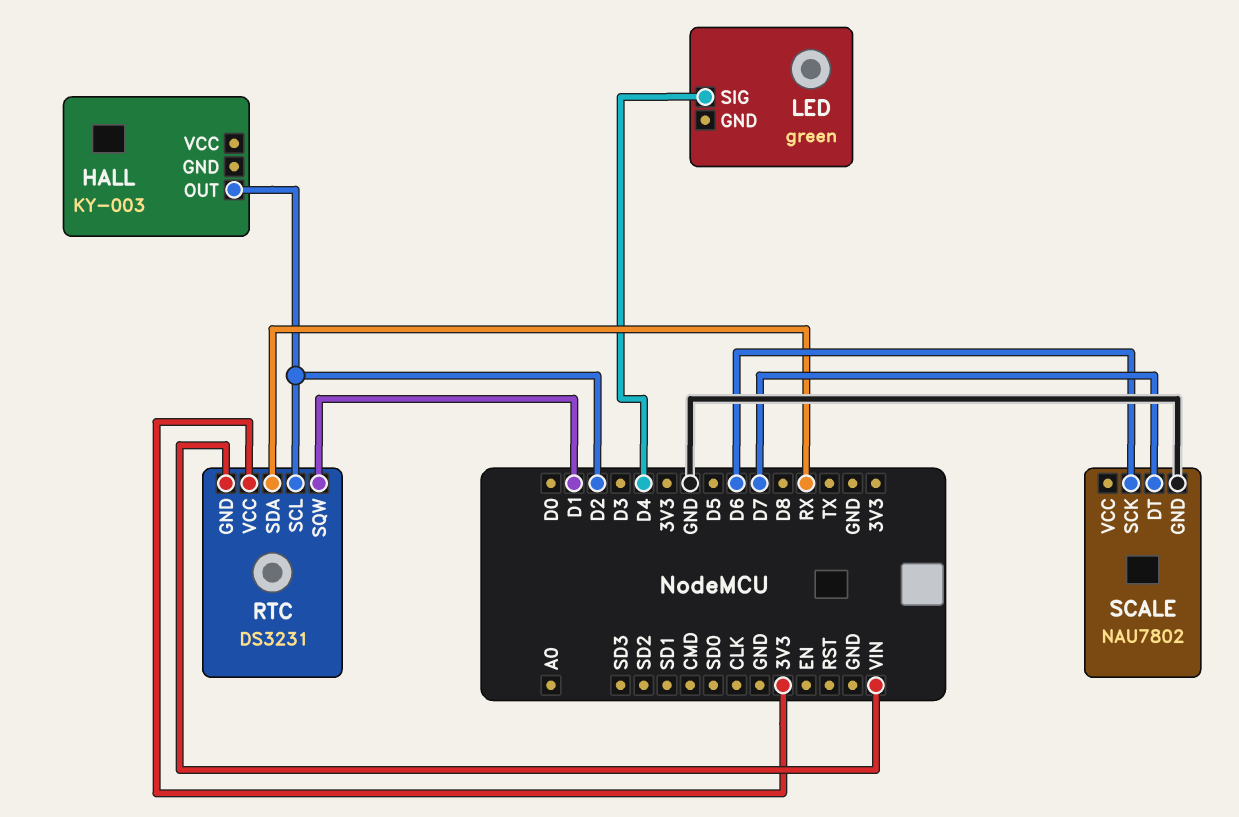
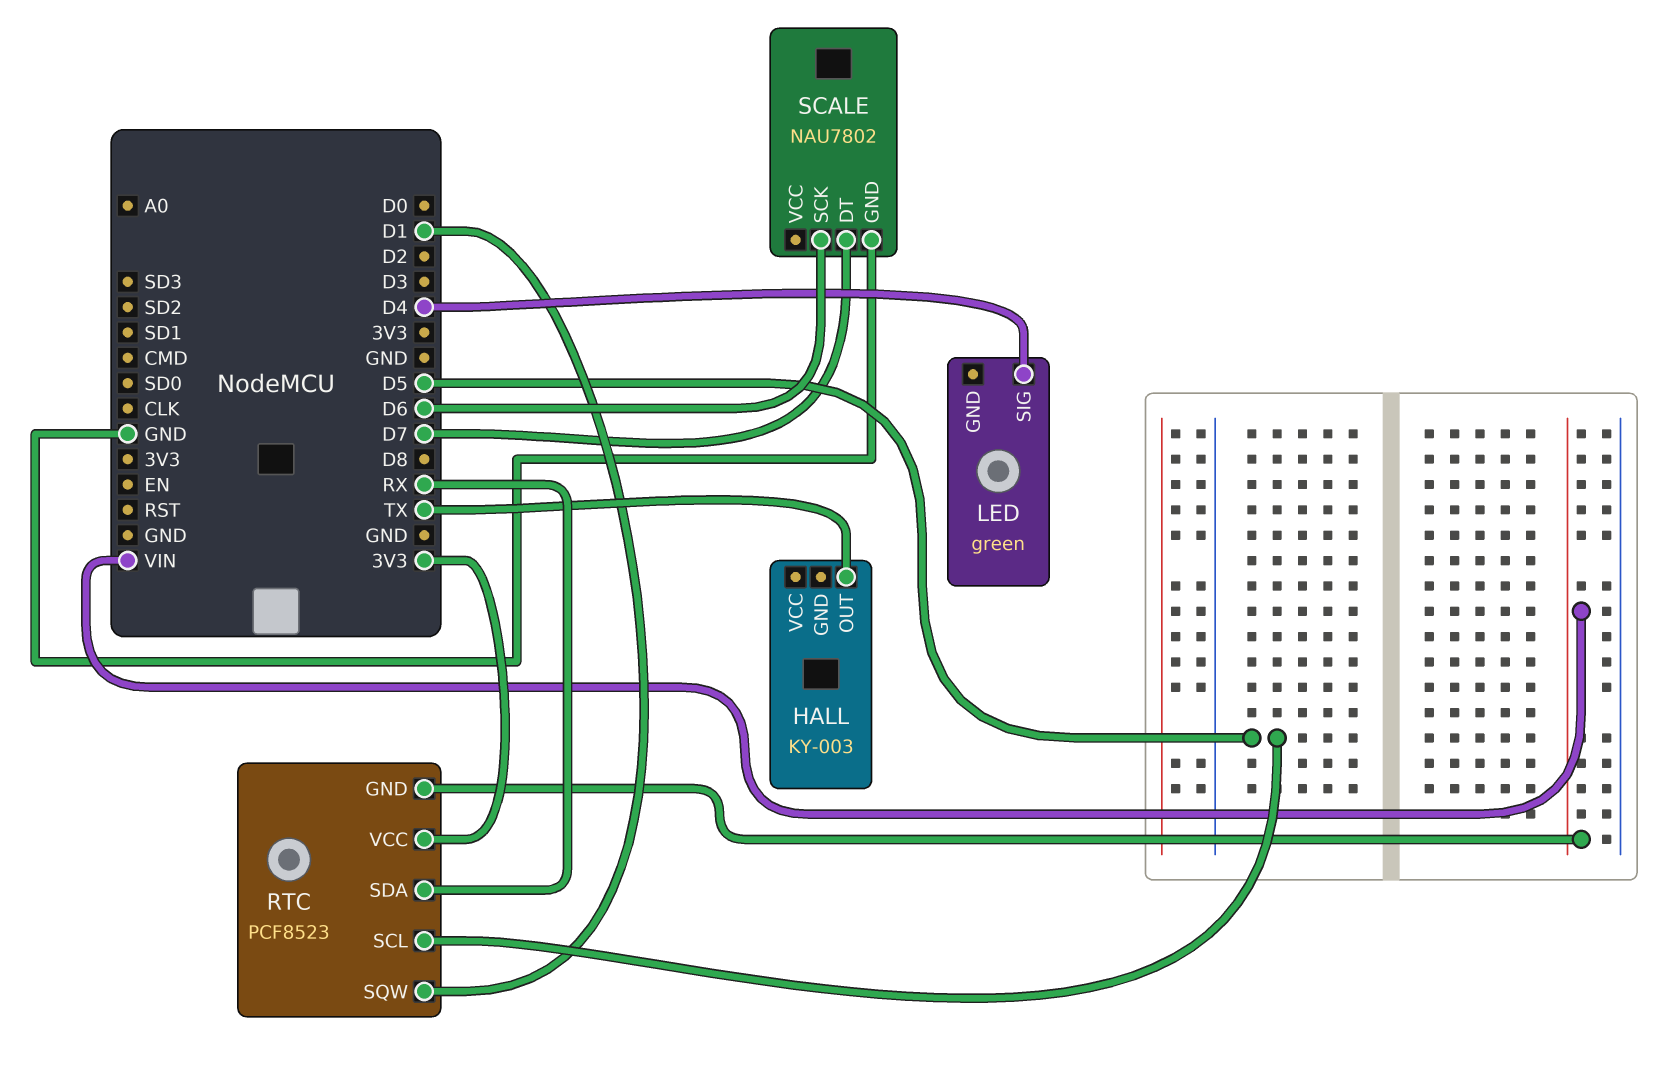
HALL pin OUT: D2 -> TX
RTC: DS3231 -> PCF8523
RTC pin SCL: D2 -> D5

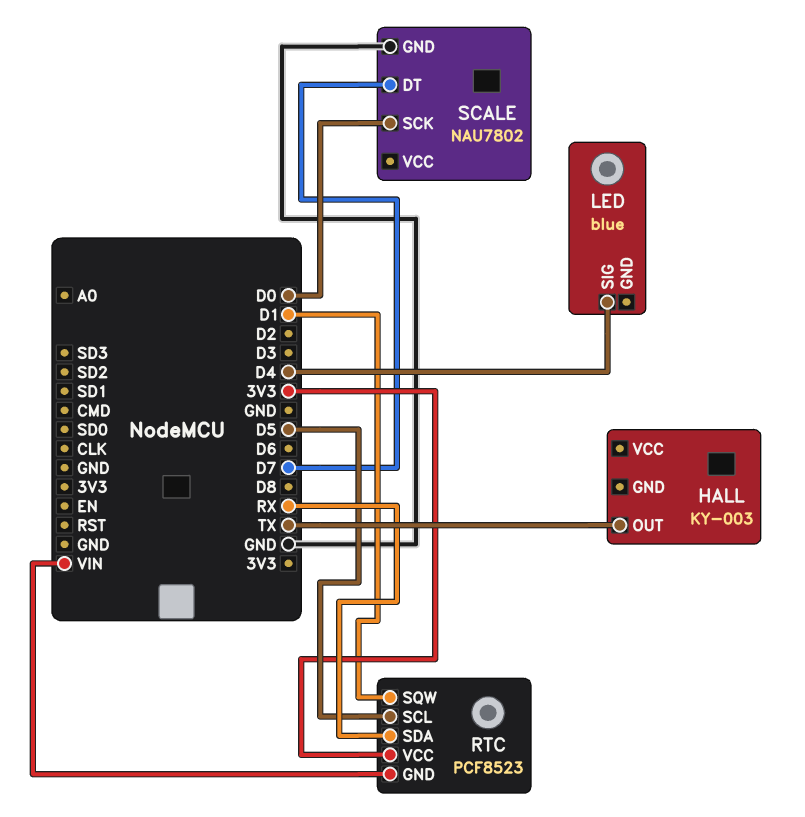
LED: green -> blue
SCALE pin SCK: D6 -> D0

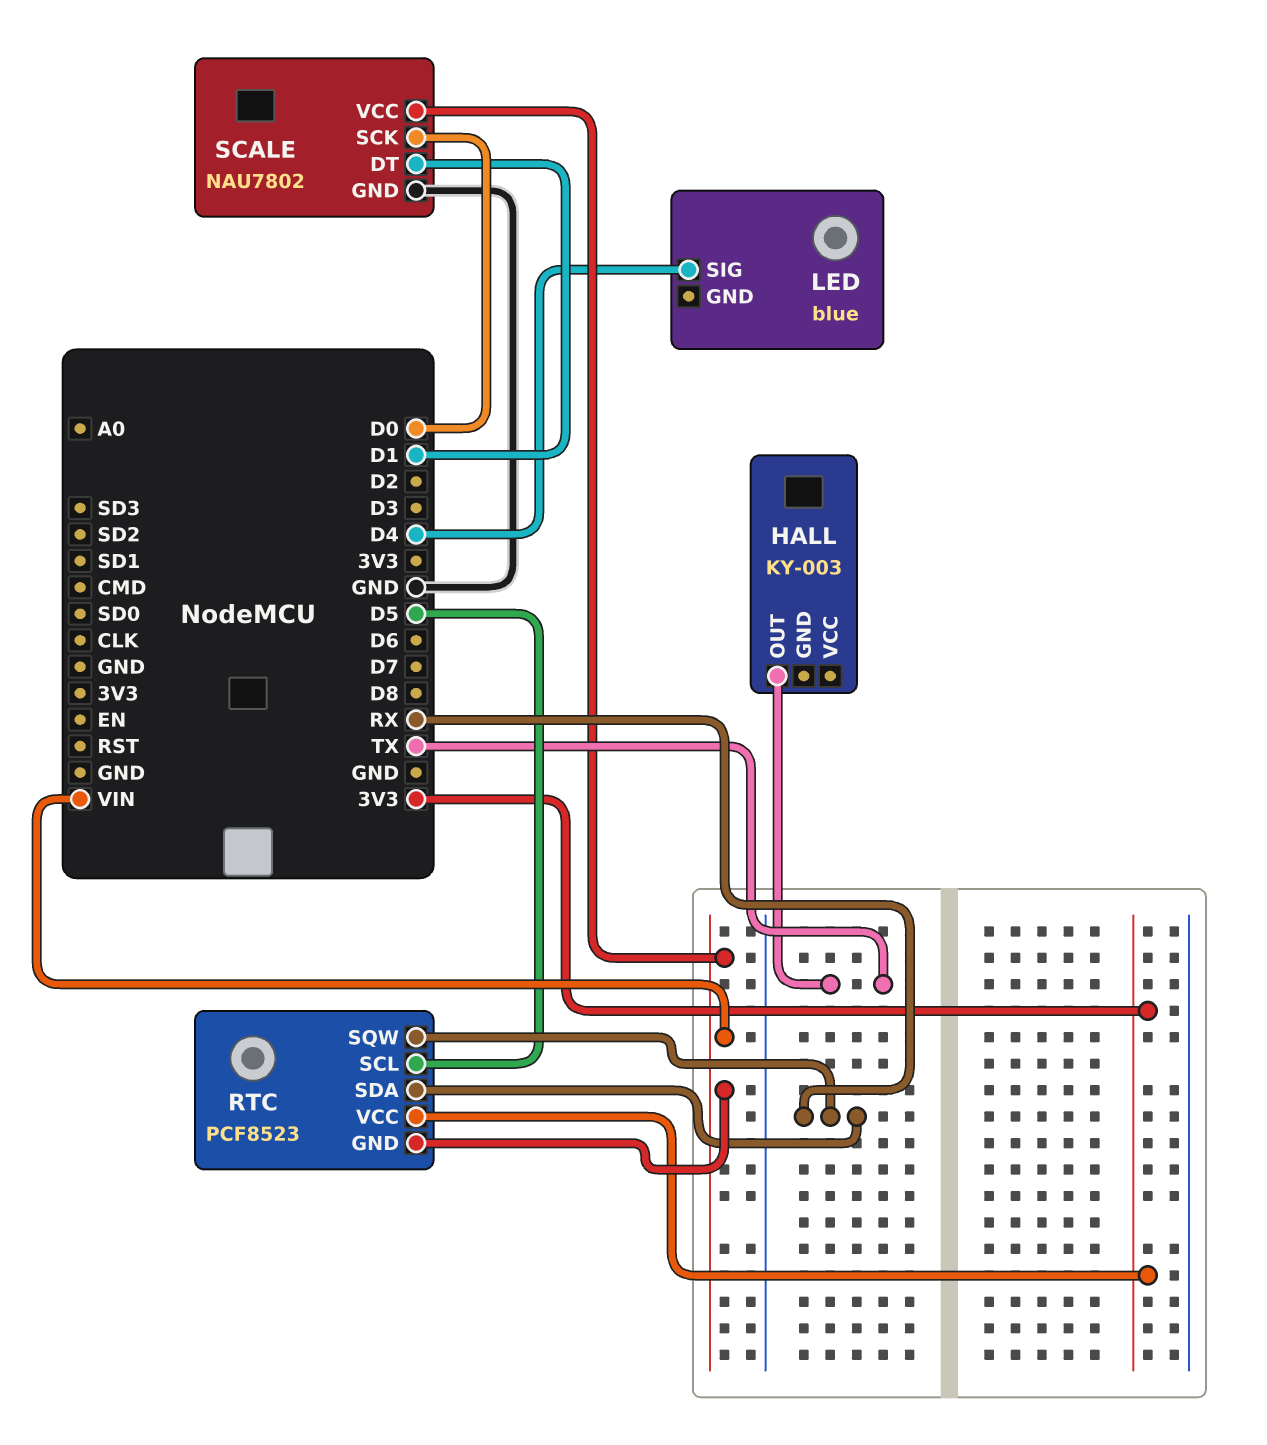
RTC pin SQW: D1 -> RX
SCALE pin DT: D7 -> D1
SCALE pin VCC: none -> VIN

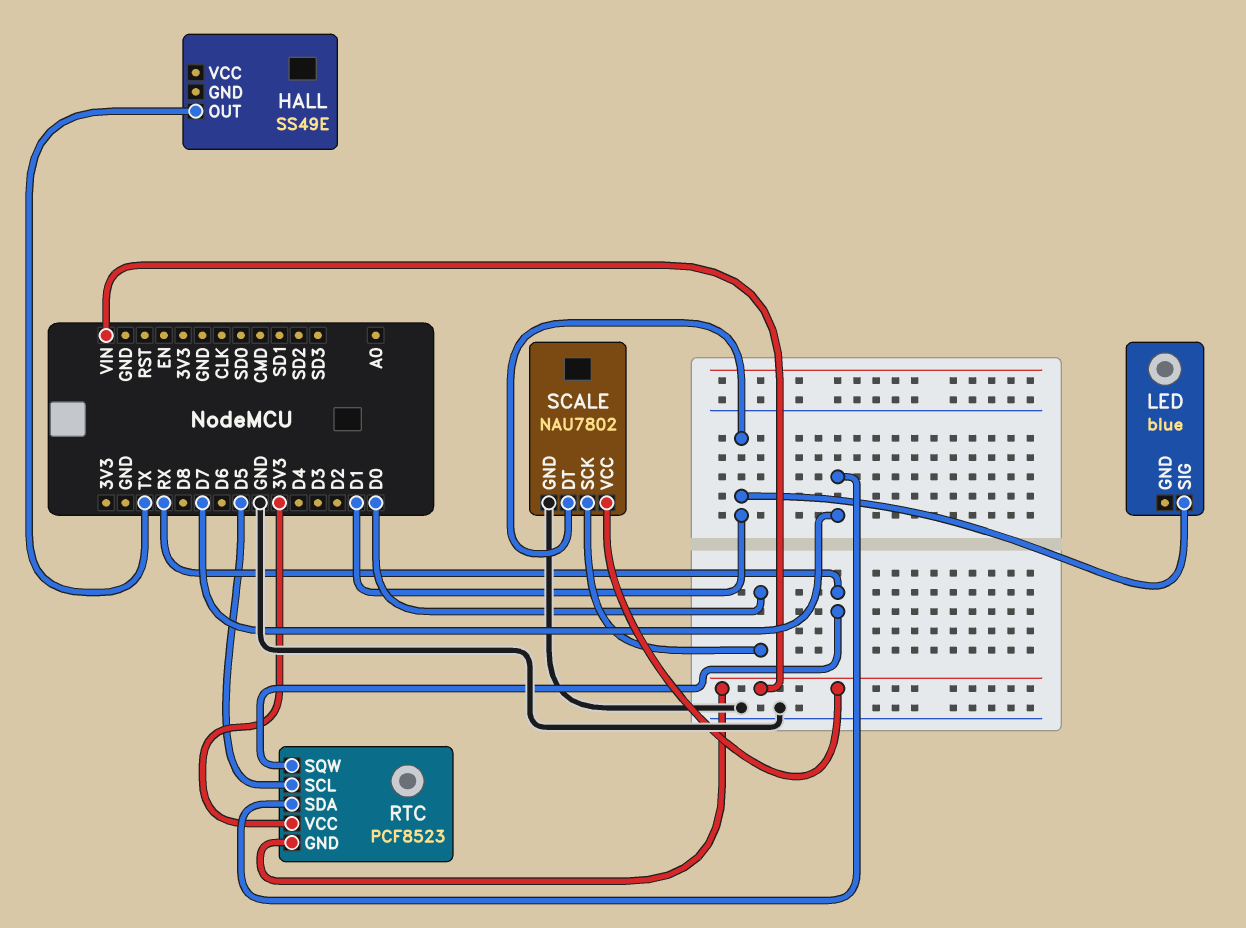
HALL: KY-003 -> SS49E
LED pin SIG: D4 -> D1
RTC pin SDA: RX -> D7

